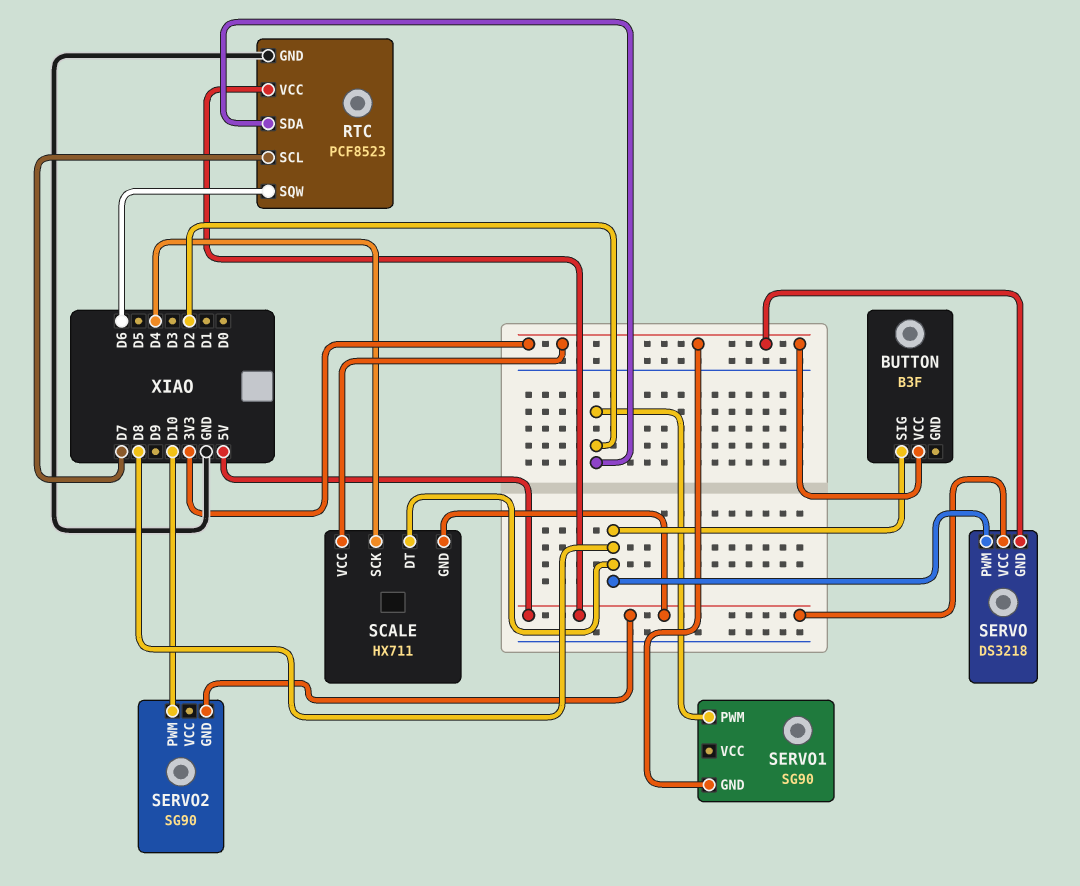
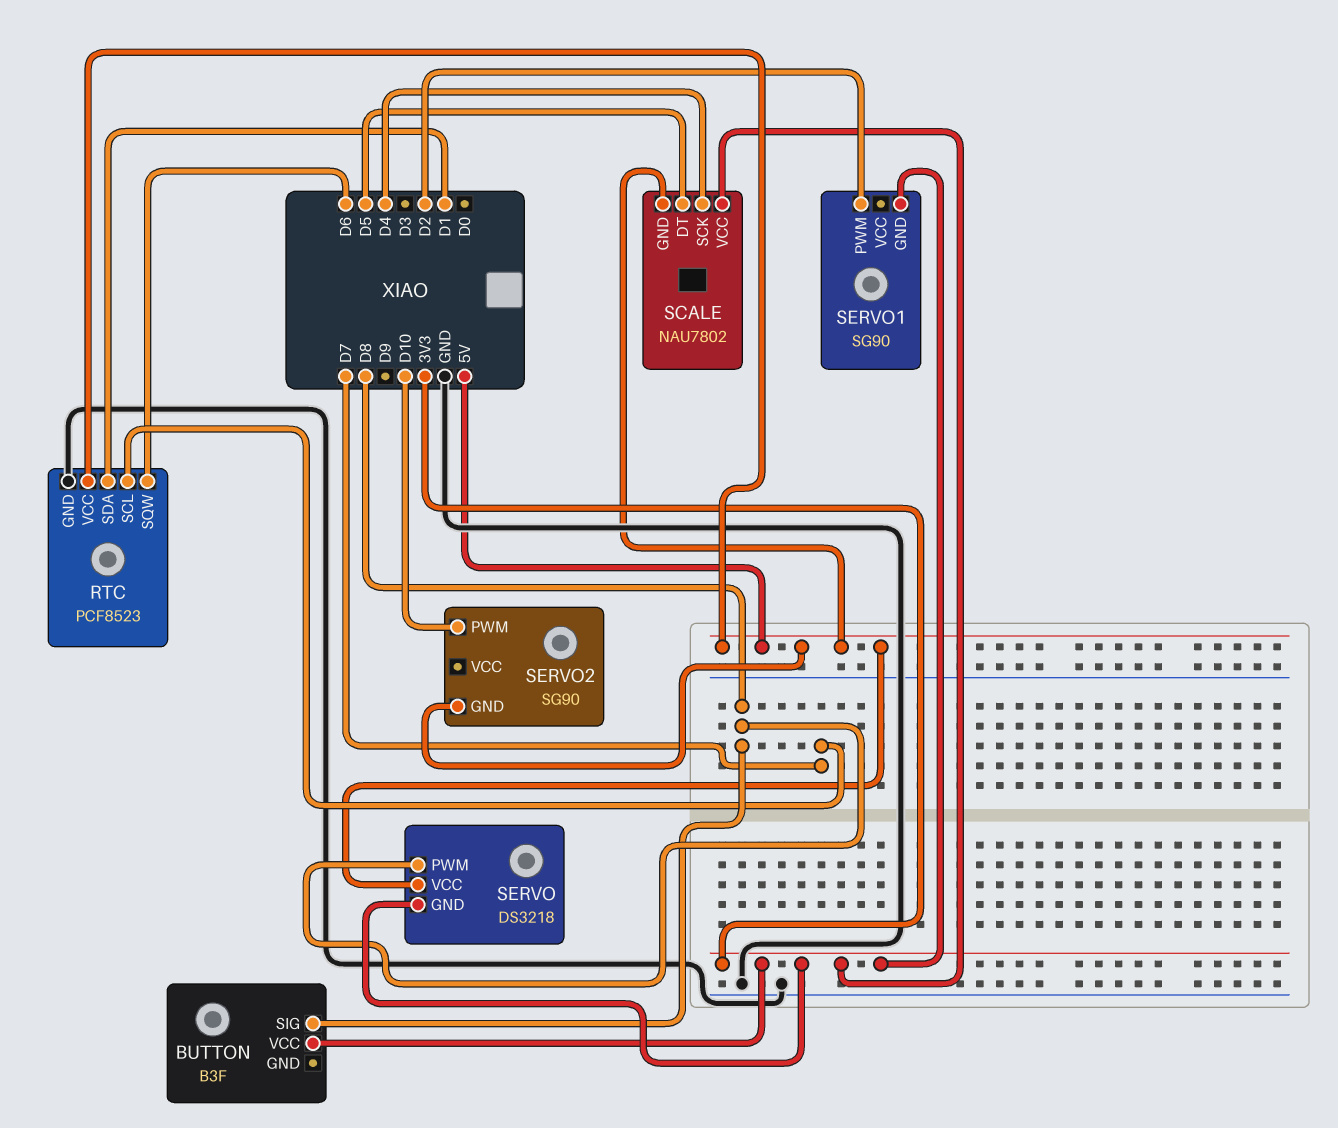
RTC pin SDA: D2 -> D1
SCALE: HX711 -> NAU7802
SCALE pin DT: D8 -> D5

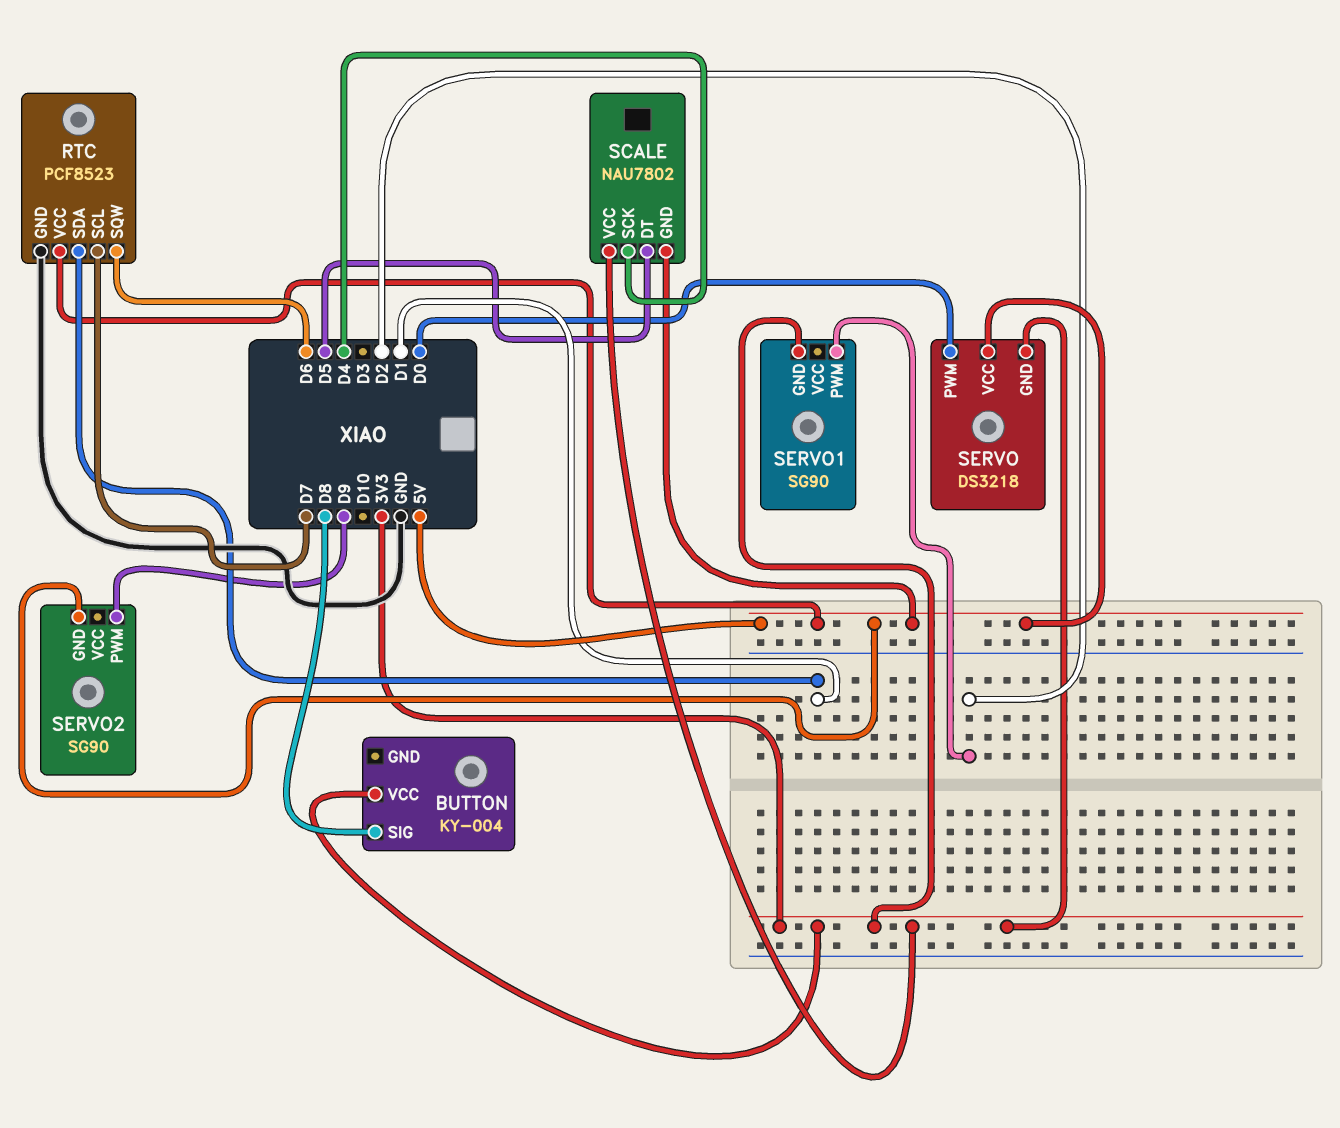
BUTTON: B3F -> KY-004
SERVO pin PWM: D8 -> D0
SERVO2 pin PWM: D10 -> D9

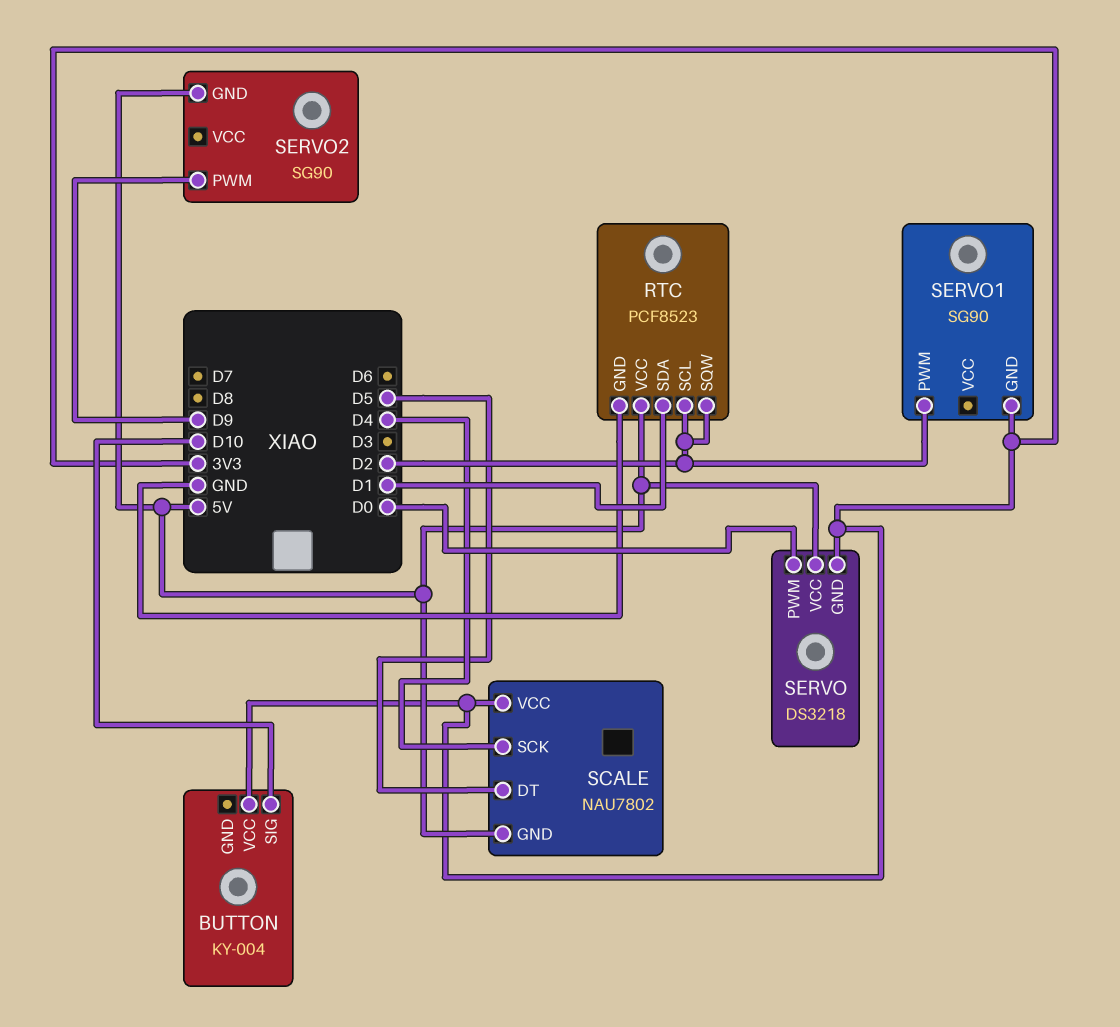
BUTTON pin SIG: D8 -> D10
RTC pin SCL: D7 -> D2
RTC pin SQW: D6 -> D2

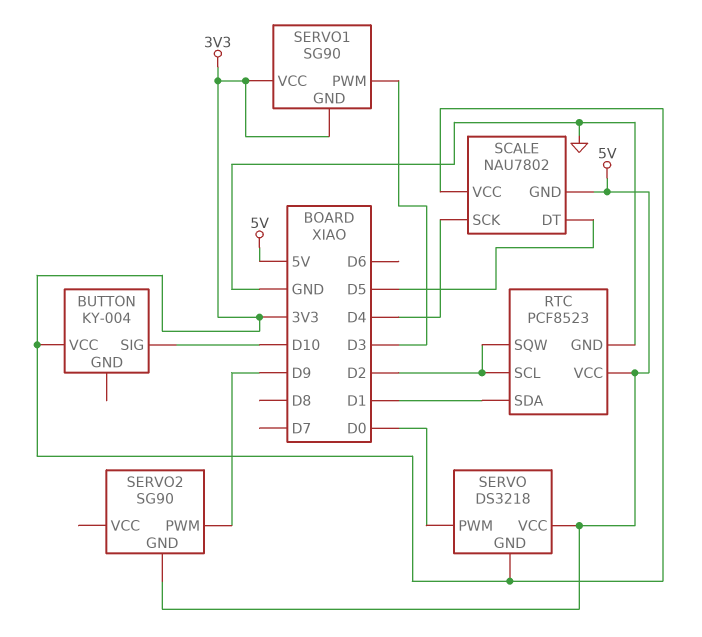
SERVO1 pin PWM: D2 -> D3
SERVO1 pin VCC: none -> 3V3

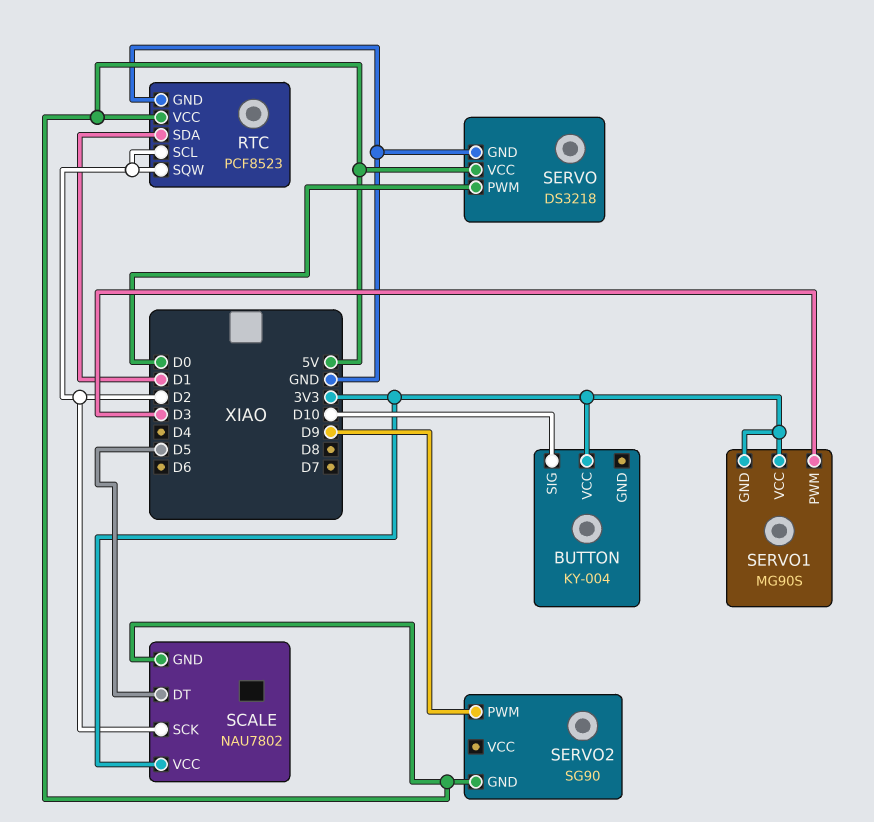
SCALE pin SCK: D4 -> D2
SERVO pin GND: 3V3 -> GND
SERVO1: SG90 -> MG90S

